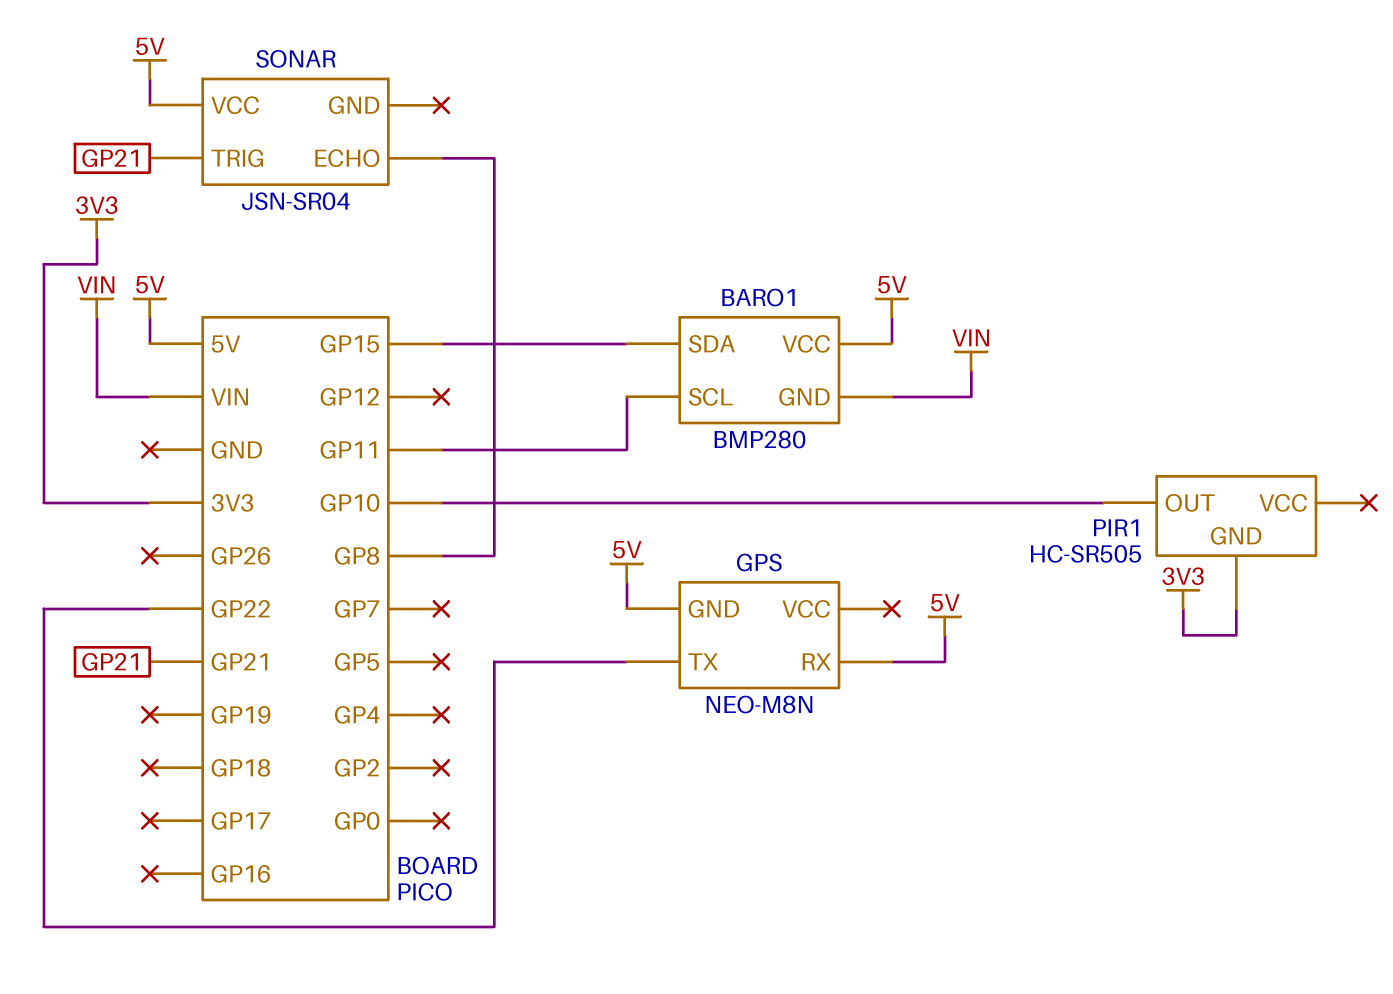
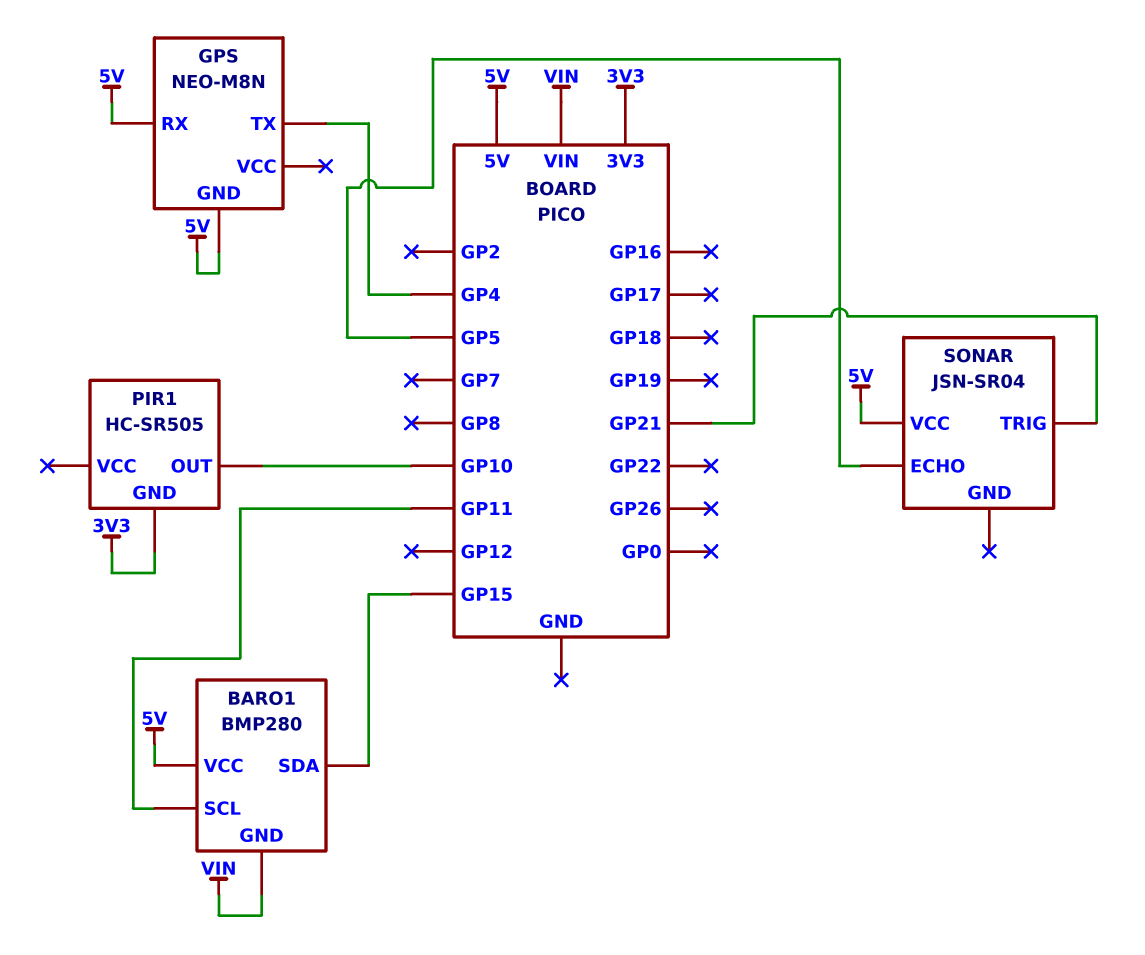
GPS pin TX: GP22 -> GP4
SONAR pin ECHO: GP8 -> GP5

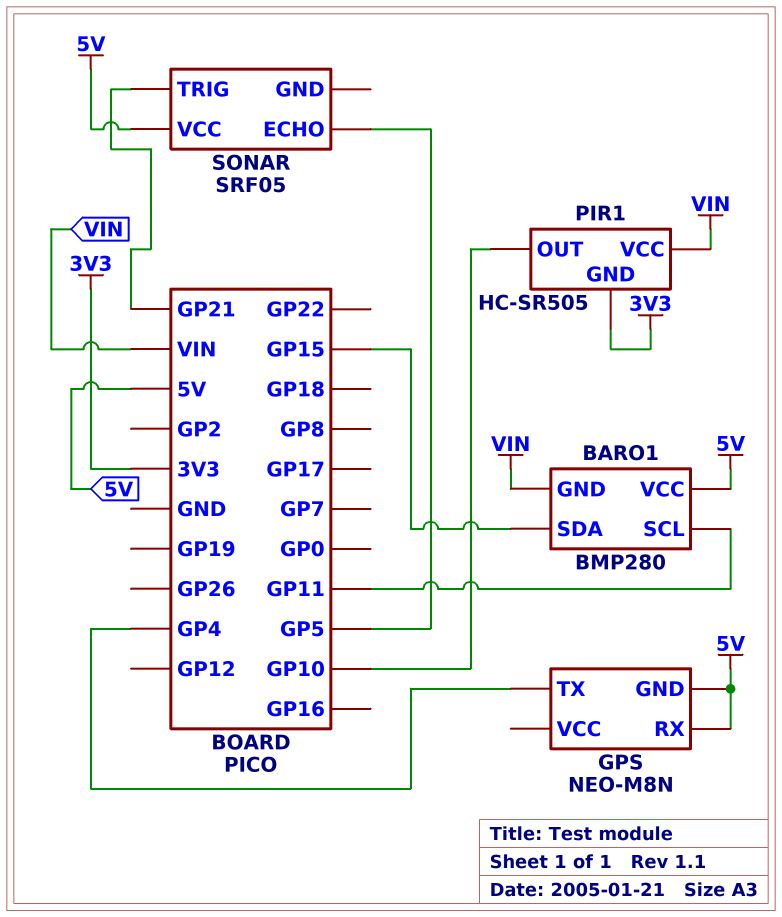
PIR1 pin VCC: none -> VIN
SONAR: JSN-SR04 -> SRF05

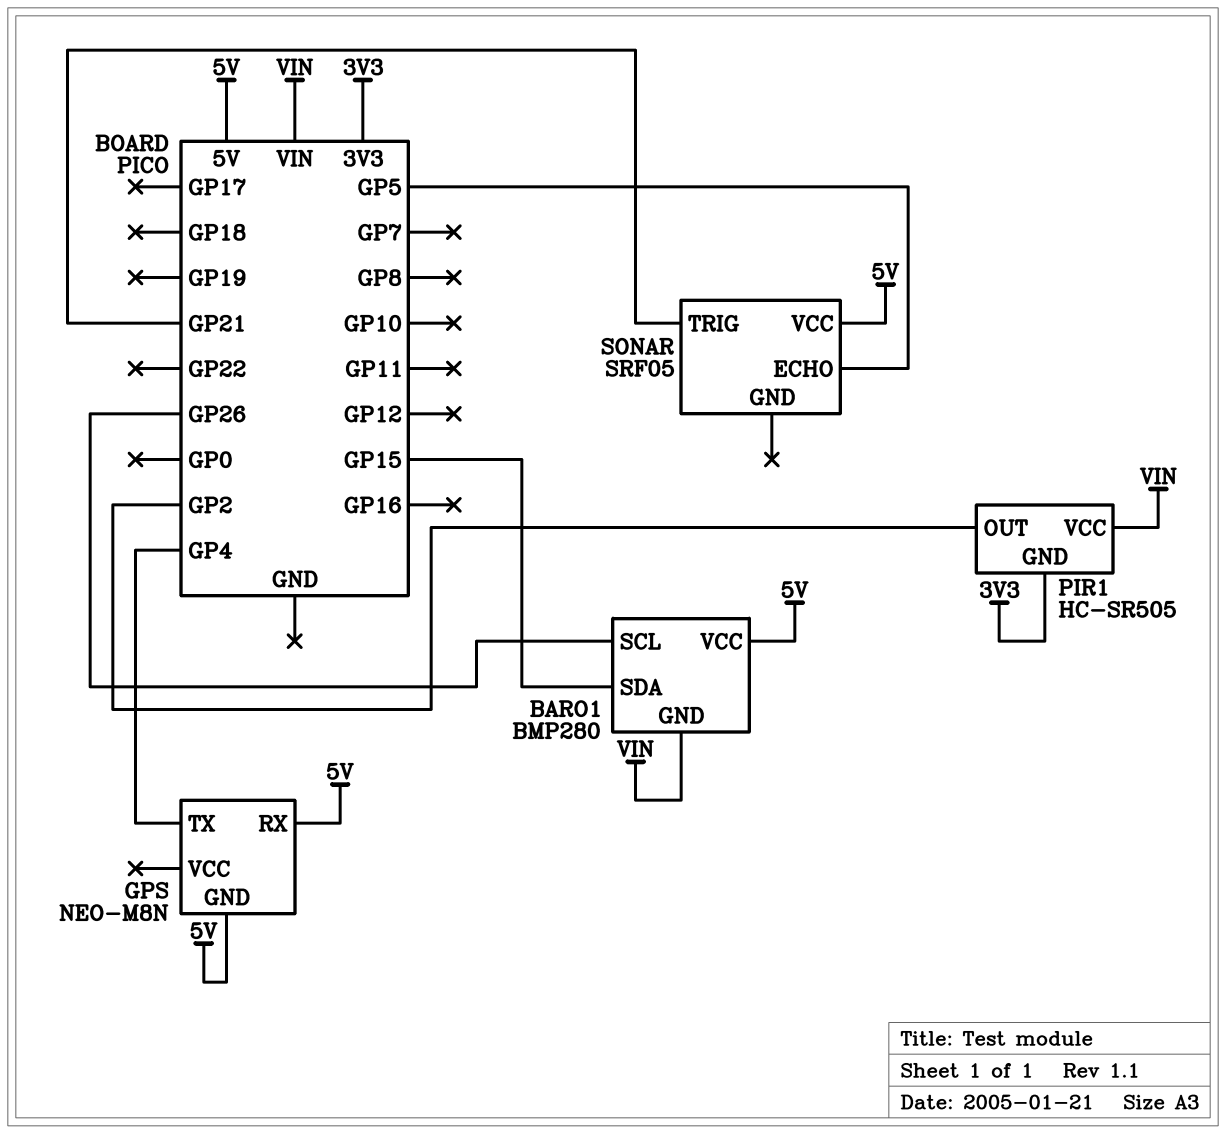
BARO1 pin SCL: GP11 -> GP26
PIR1 pin OUT: GP10 -> GP2

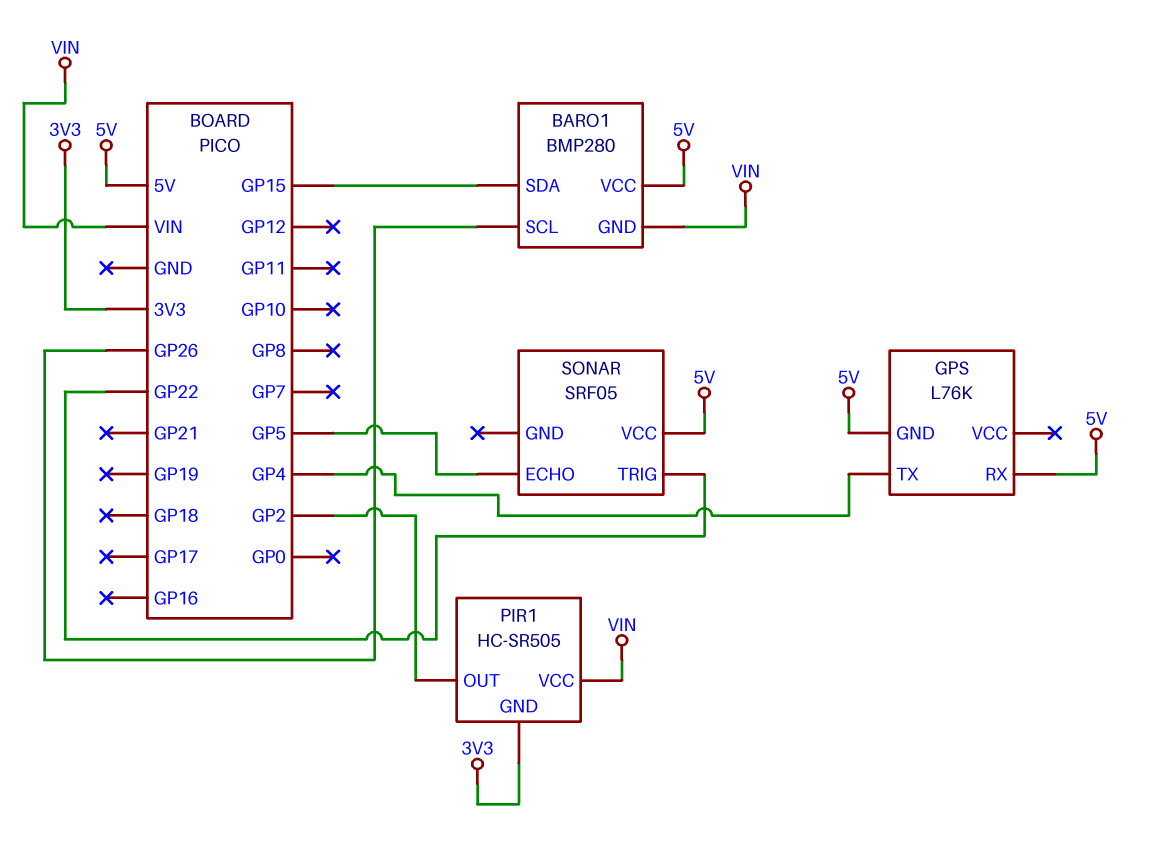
GPS: NEO-M8N -> L76K
SONAR pin TRIG: GP21 -> GP22

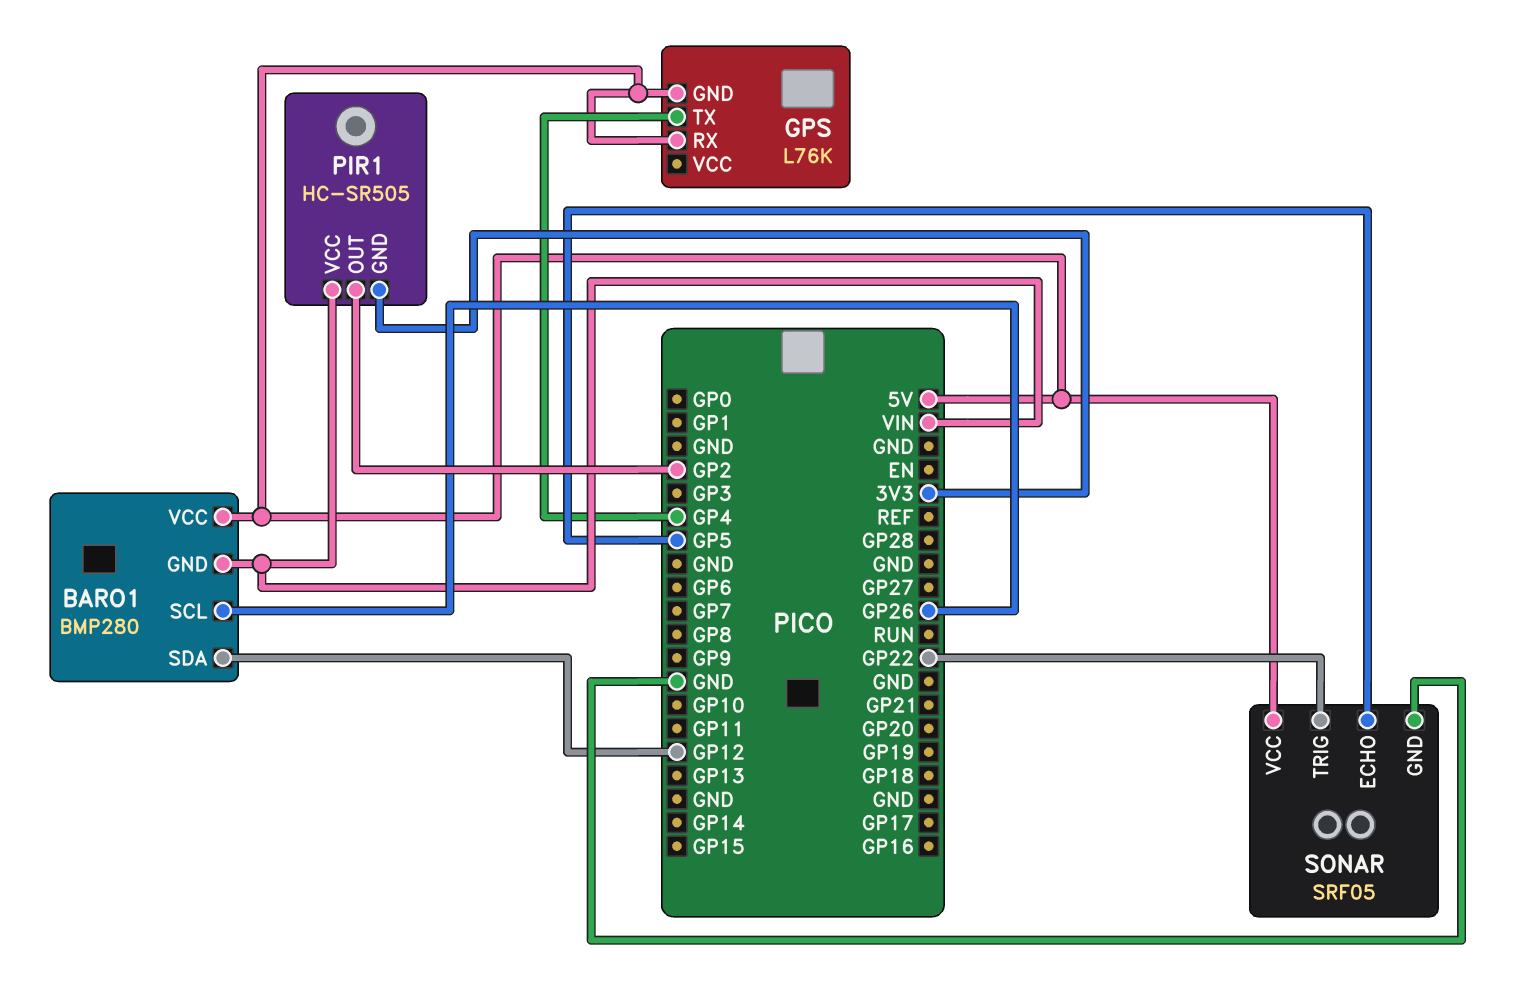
BARO1 pin SDA: GP15 -> GP12
SONAR pin GND: none -> GND

